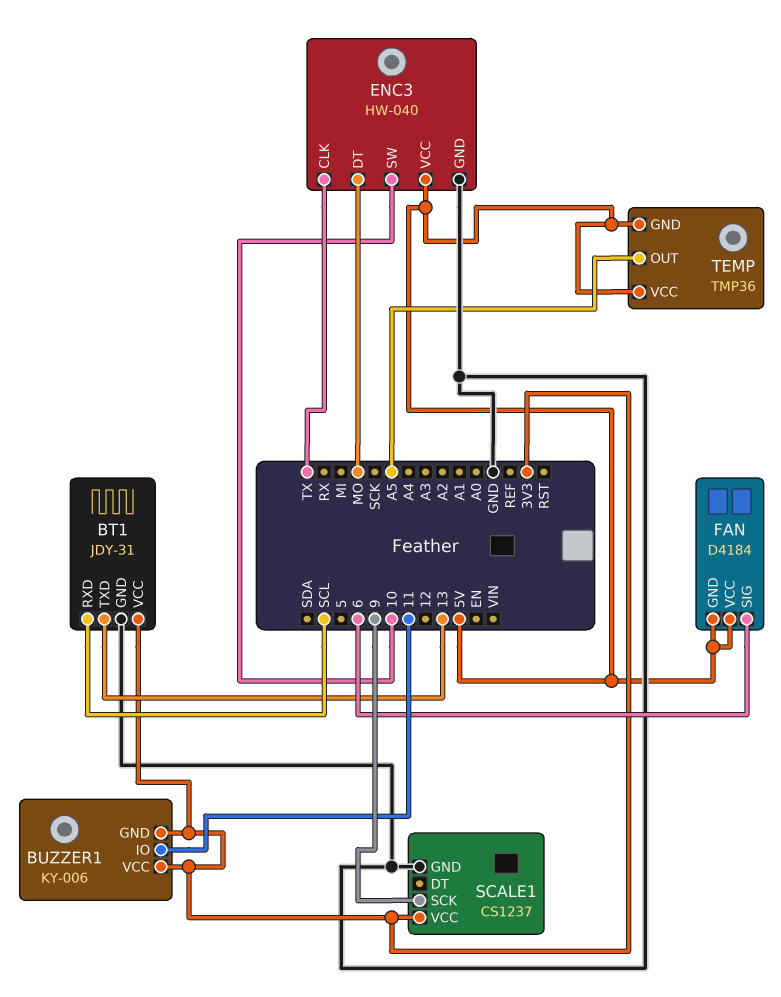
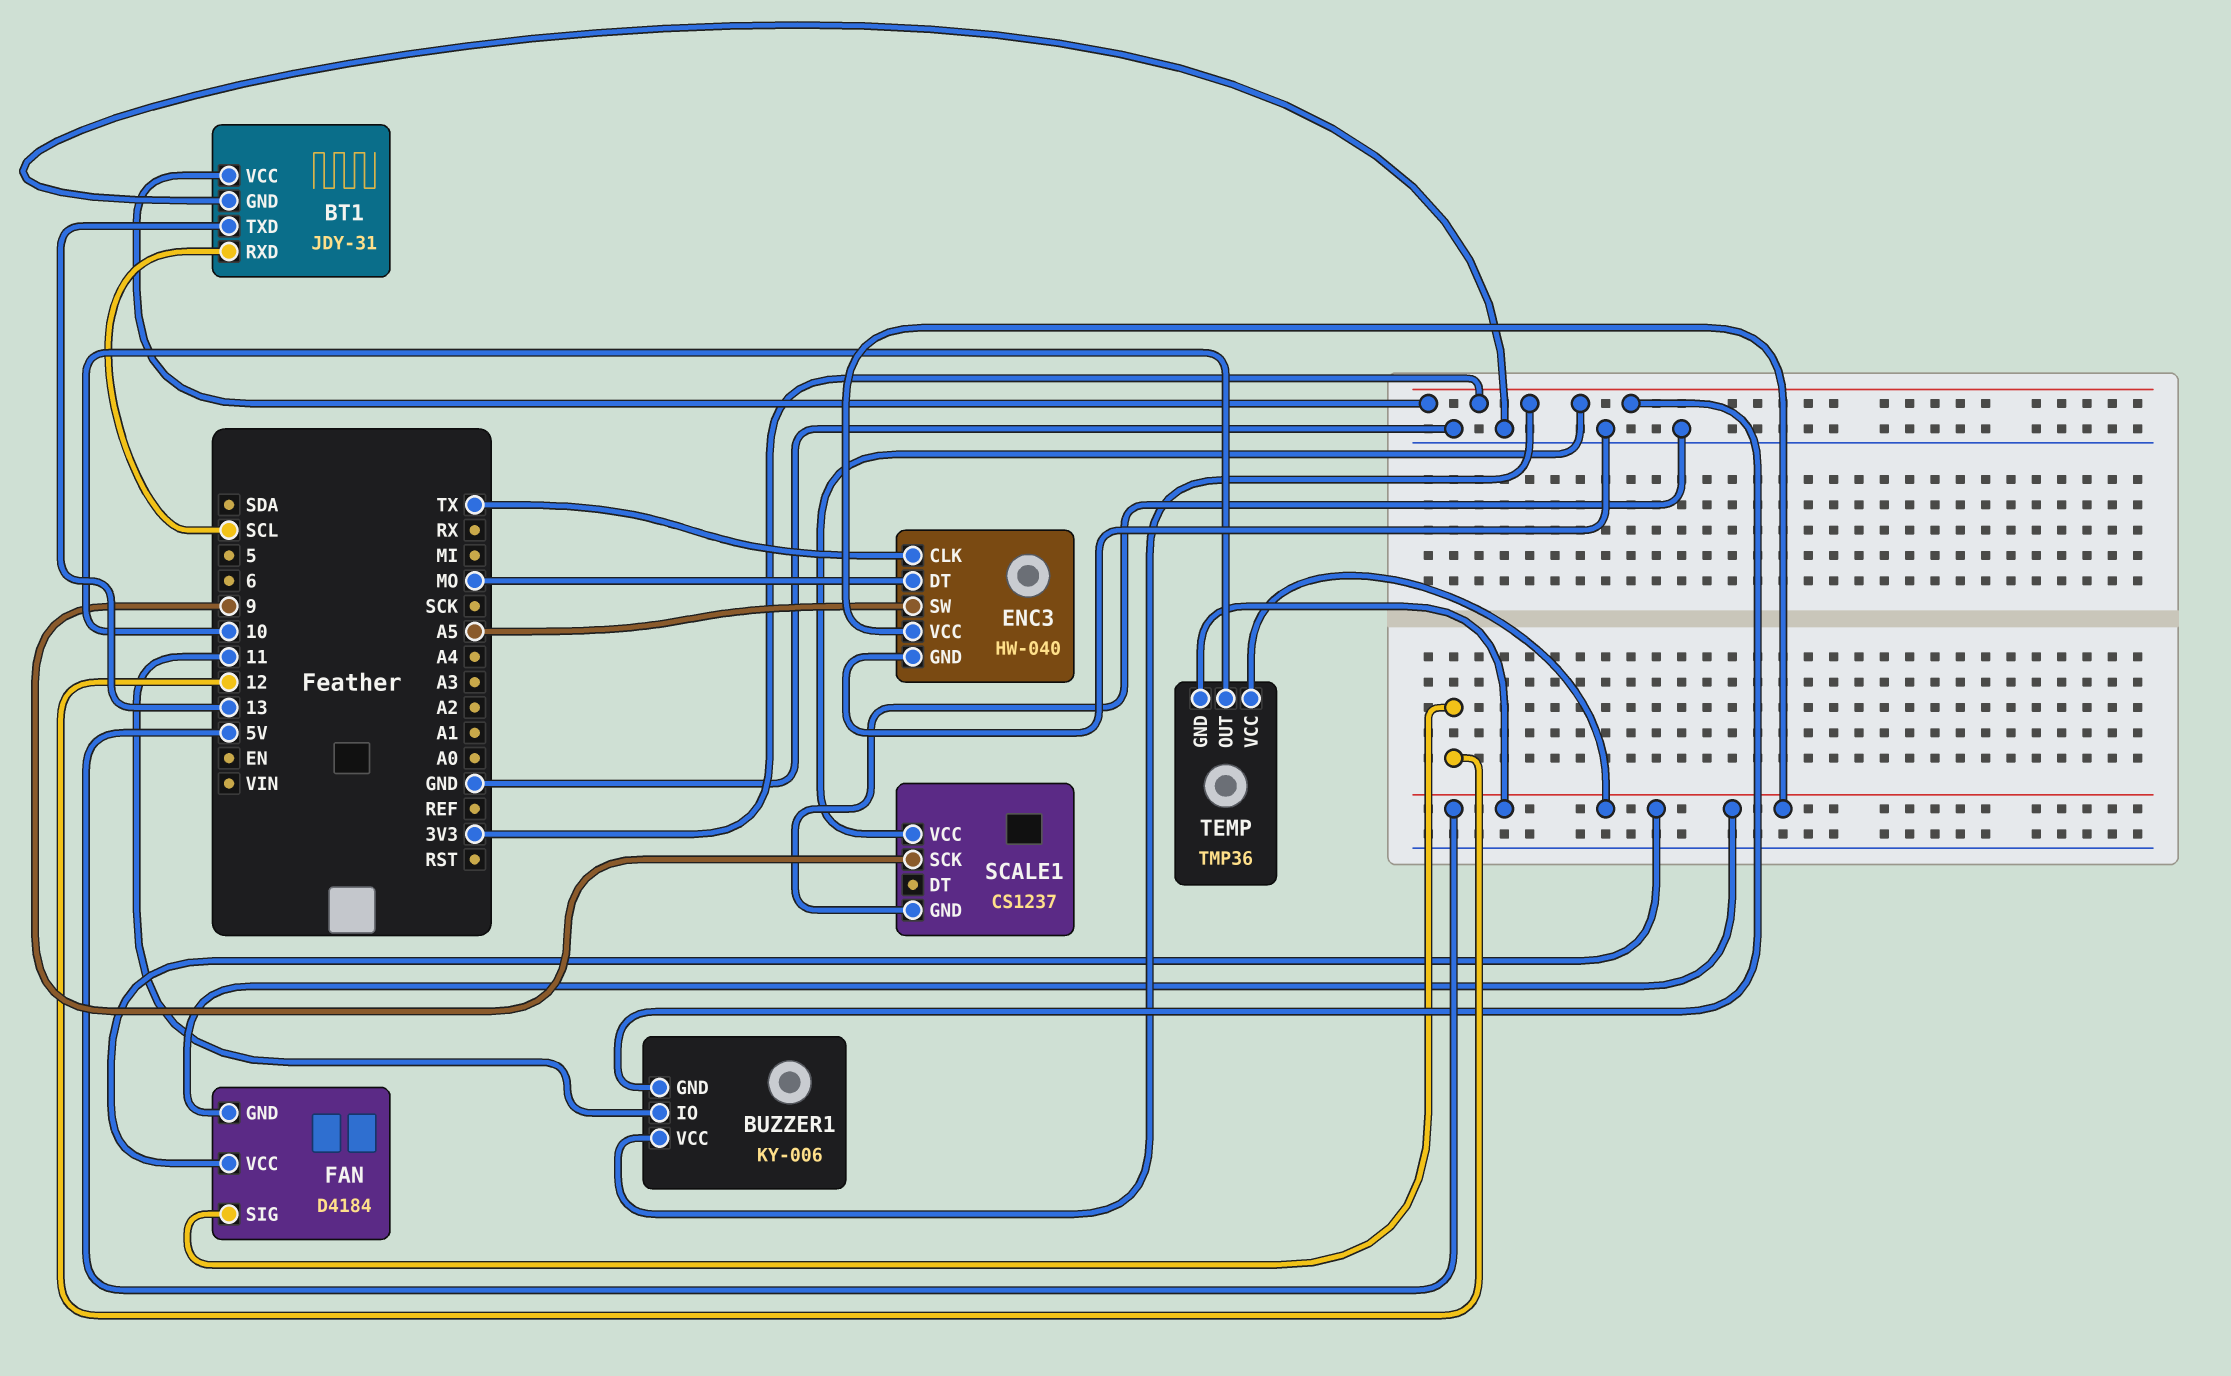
ENC3 pin SW: 10 -> A5
FAN pin SIG: 6 -> 12
TEMP pin OUT: A5 -> 10

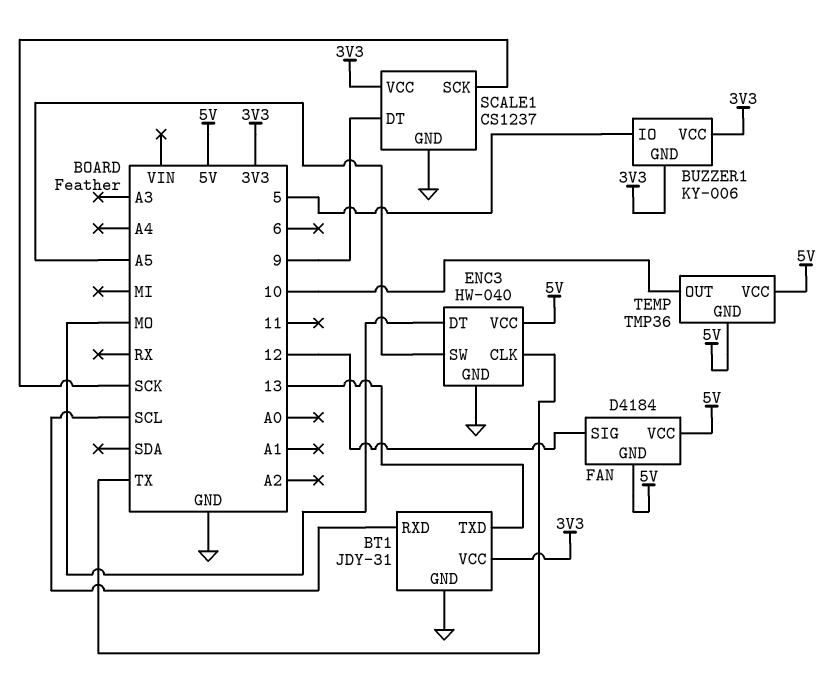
BUZZER1 pin IO: 11 -> 5
SCALE1 pin DT: none -> 9
SCALE1 pin SCK: 9 -> SCK

